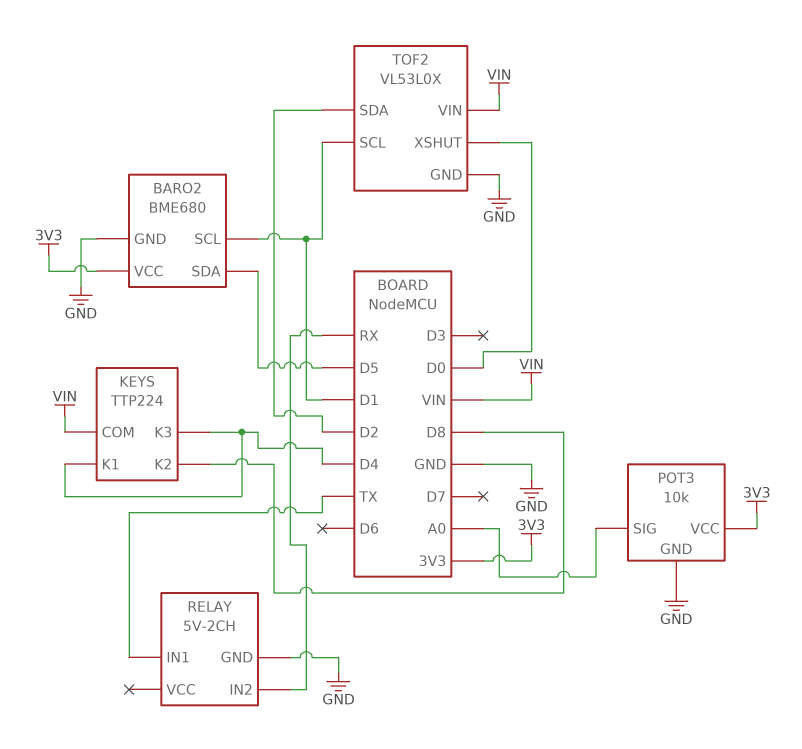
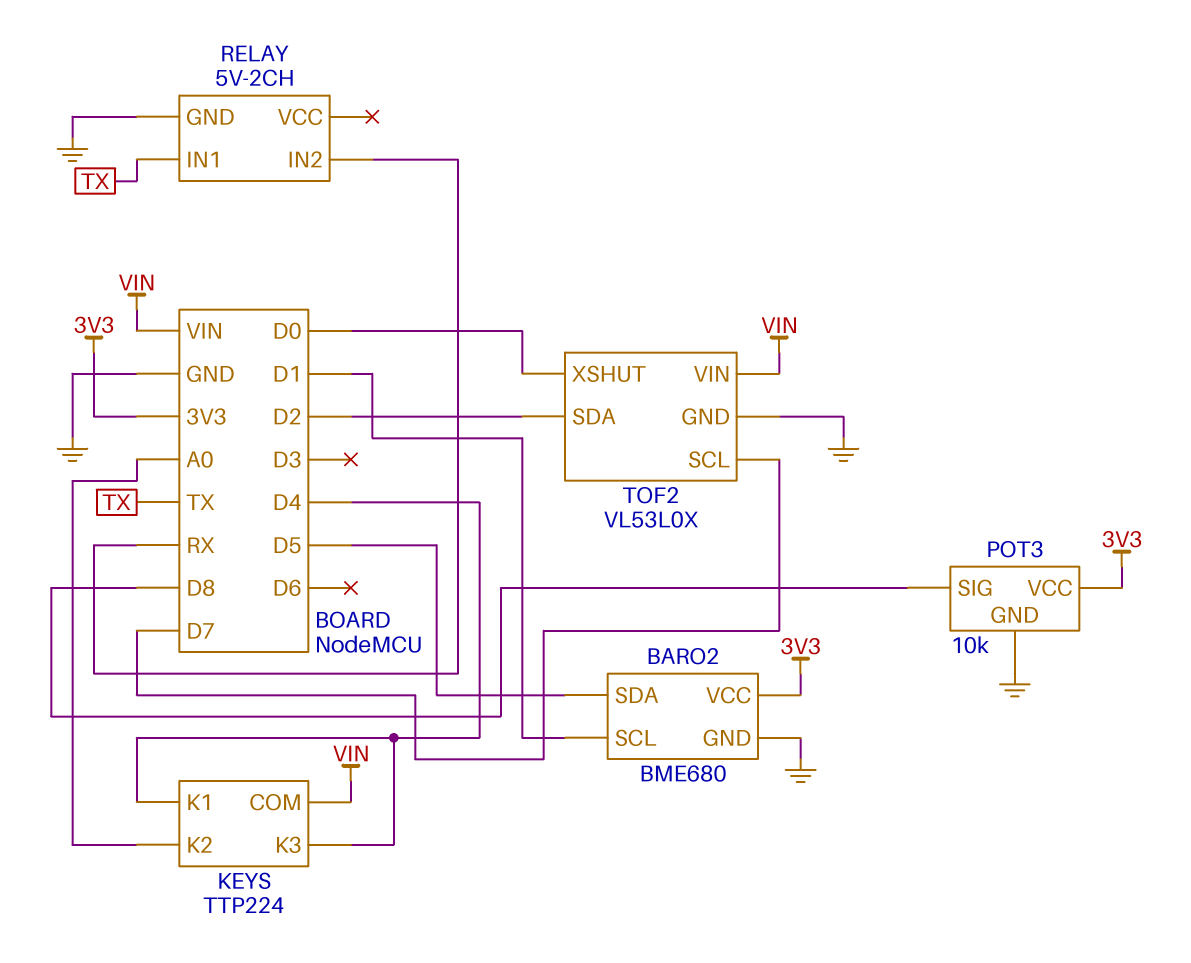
KEYS pin K2: D8 -> A0
POT3 pin SIG: A0 -> D8
TOF2 pin SCL: D1 -> D7

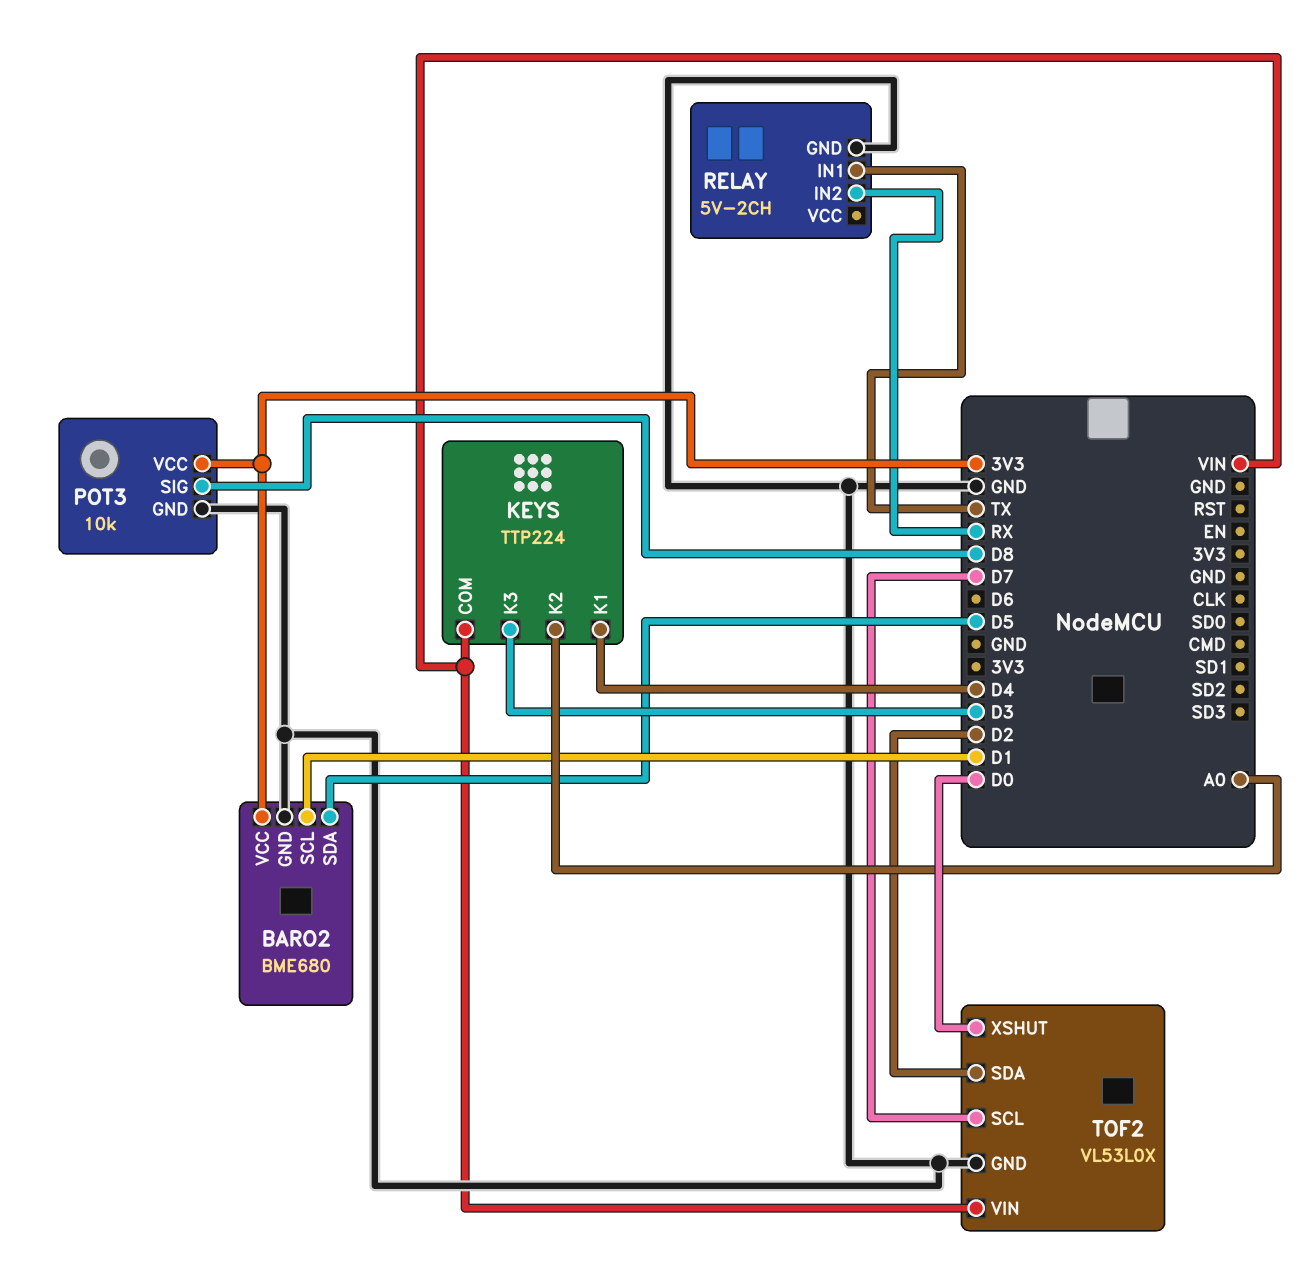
KEYS pin K3: D4 -> D3

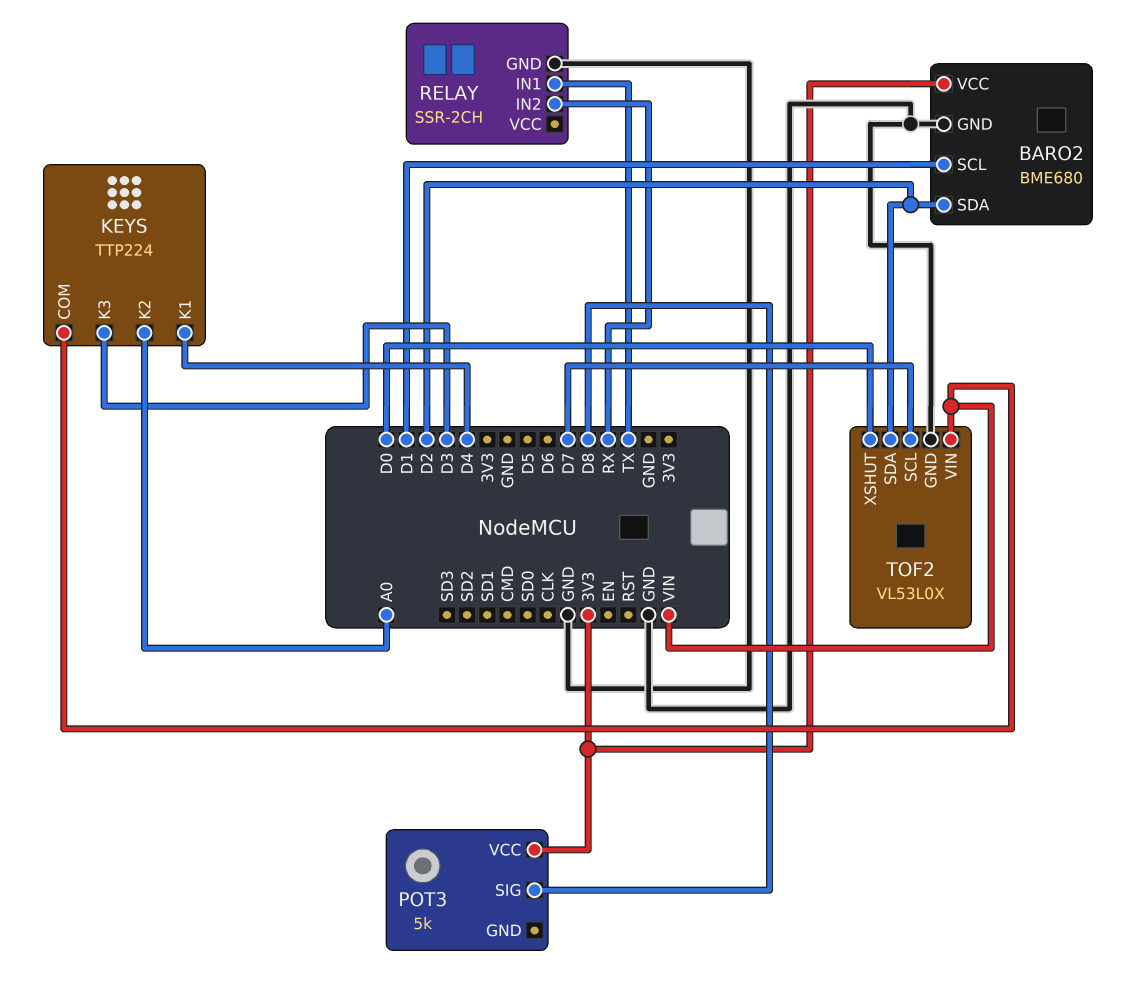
BARO2 pin SDA: D5 -> D2
POT3: 10k -> 5k
POT3 pin GND: GND -> none
RELAY: 5V-2CH -> SSR-2CH

